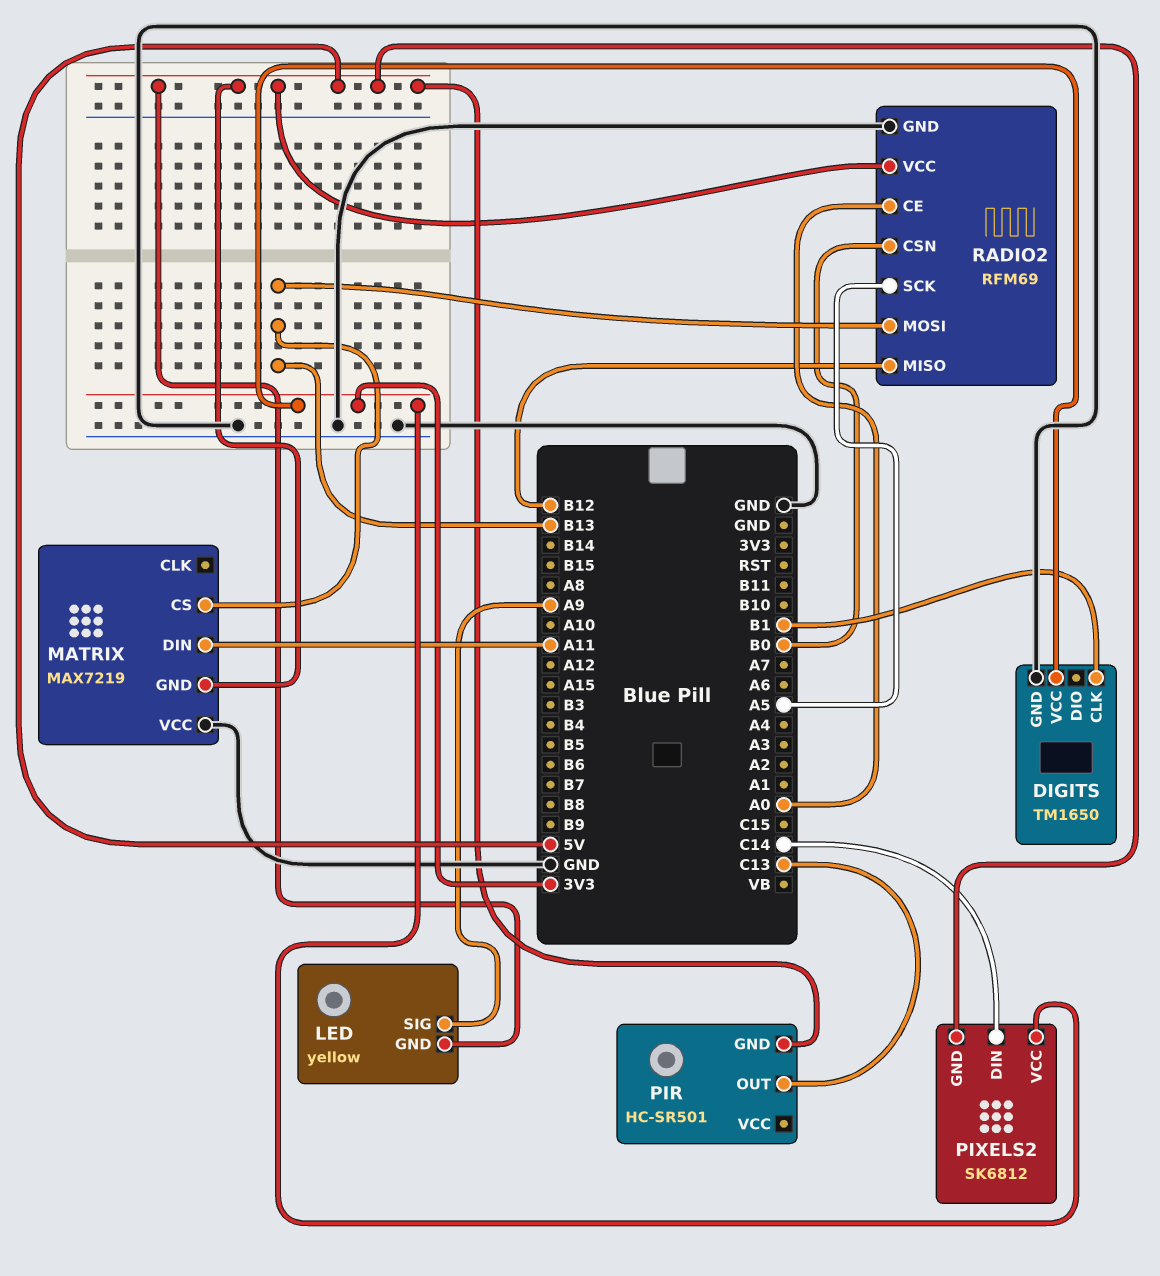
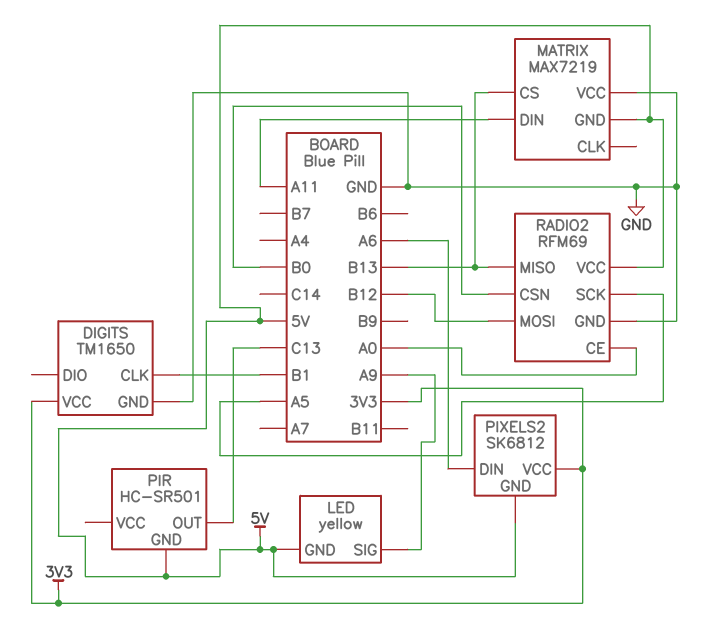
PIXELS2 pin DIN: C14 -> A6
RADIO2 pin MISO: B12 -> B13
RADIO2 pin MOSI: B13 -> B12

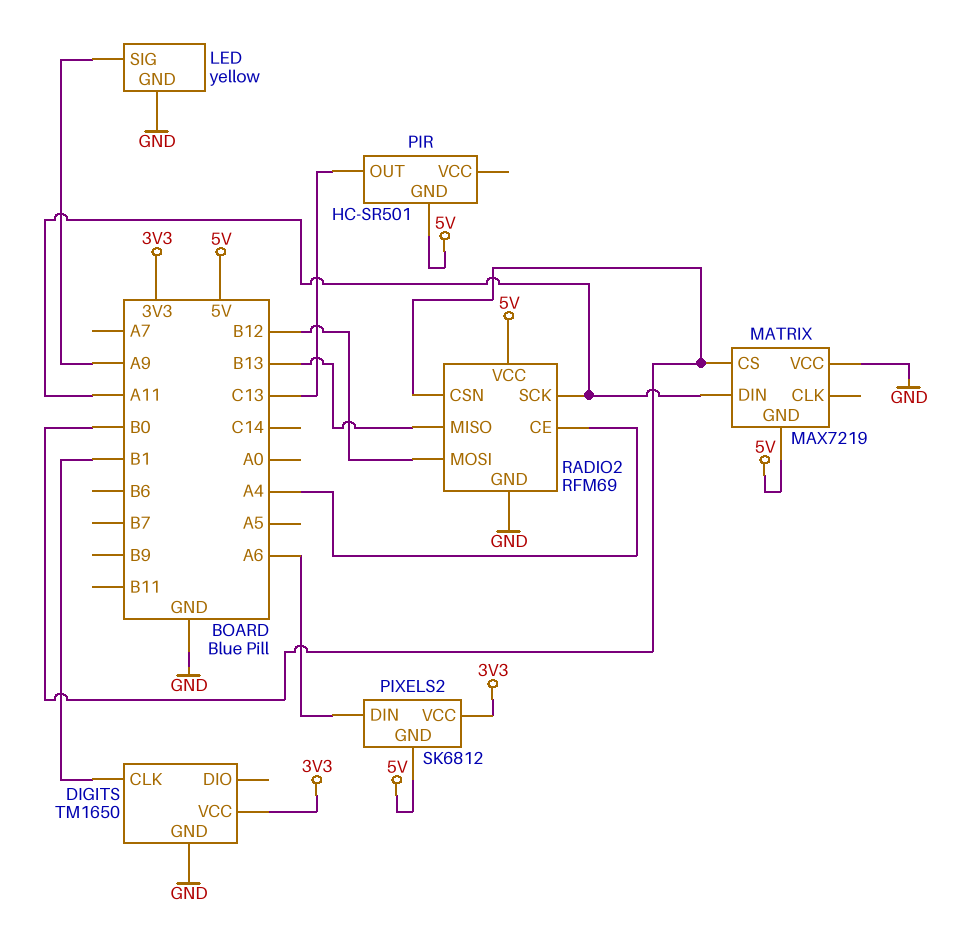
LED pin GND: 5V -> GND
MATRIX pin CS: B13 -> B0
RADIO2 pin CE: A0 -> A4
RADIO2 pin SCK: A5 -> A11

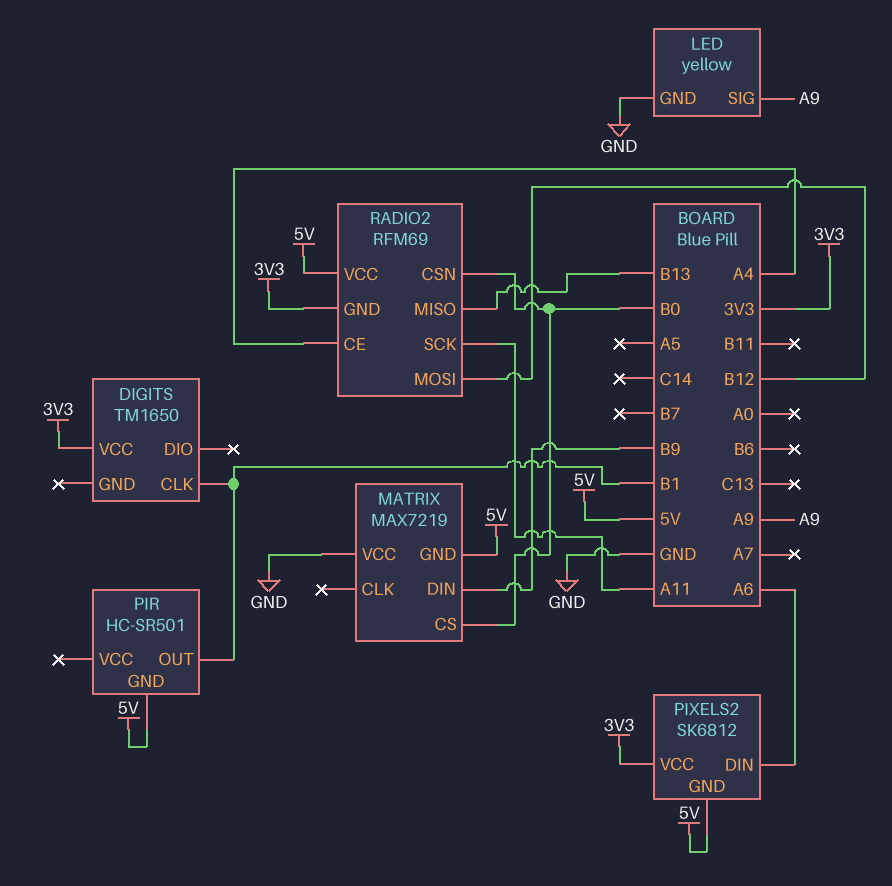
DIGITS pin GND: GND -> none
MATRIX pin DIN: A11 -> B9
PIR pin OUT: C13 -> B1
RADIO2 pin GND: GND -> 3V3

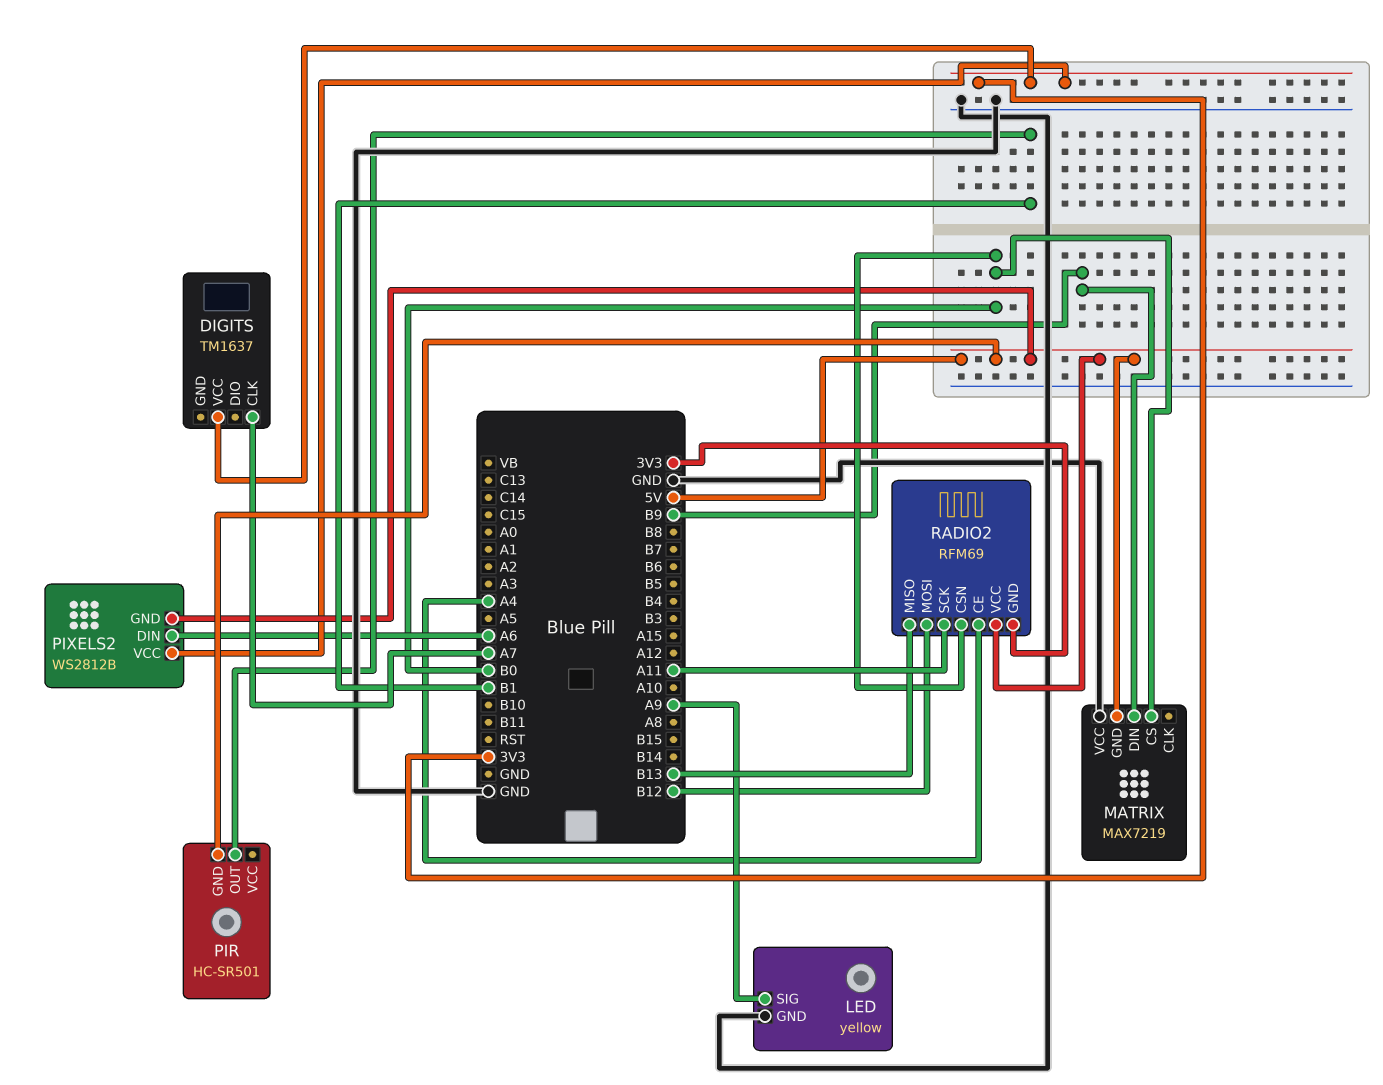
DIGITS: TM1650 -> TM1637
DIGITS pin CLK: B1 -> A7
PIXELS2: SK6812 -> WS2812B

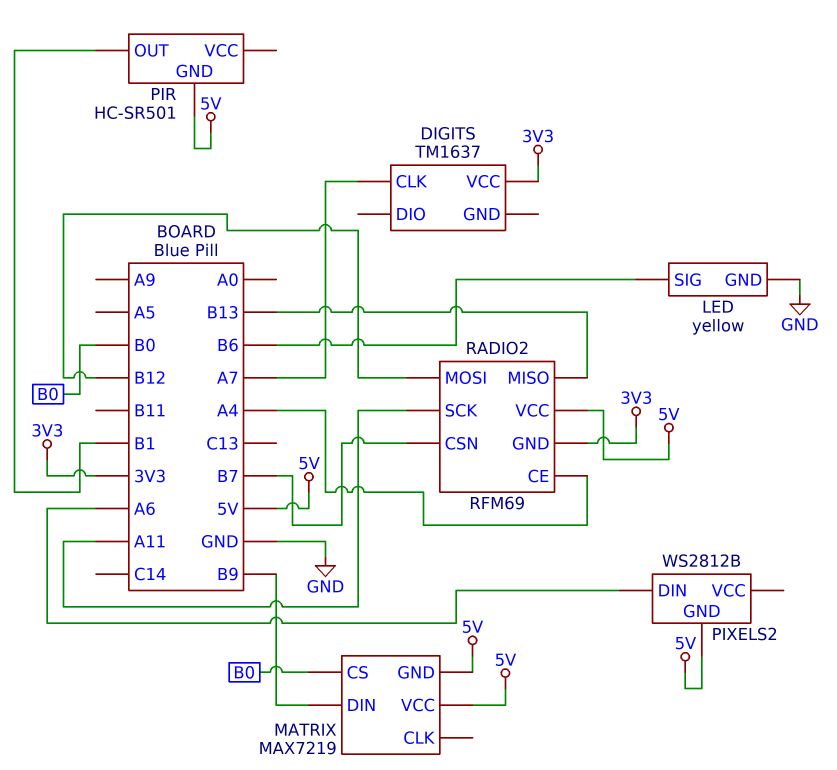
LED pin SIG: A9 -> B6
MATRIX pin VCC: GND -> 5V
PIXELS2 pin VCC: 3V3 -> none
RADIO2 pin CSN: B0 -> B7

